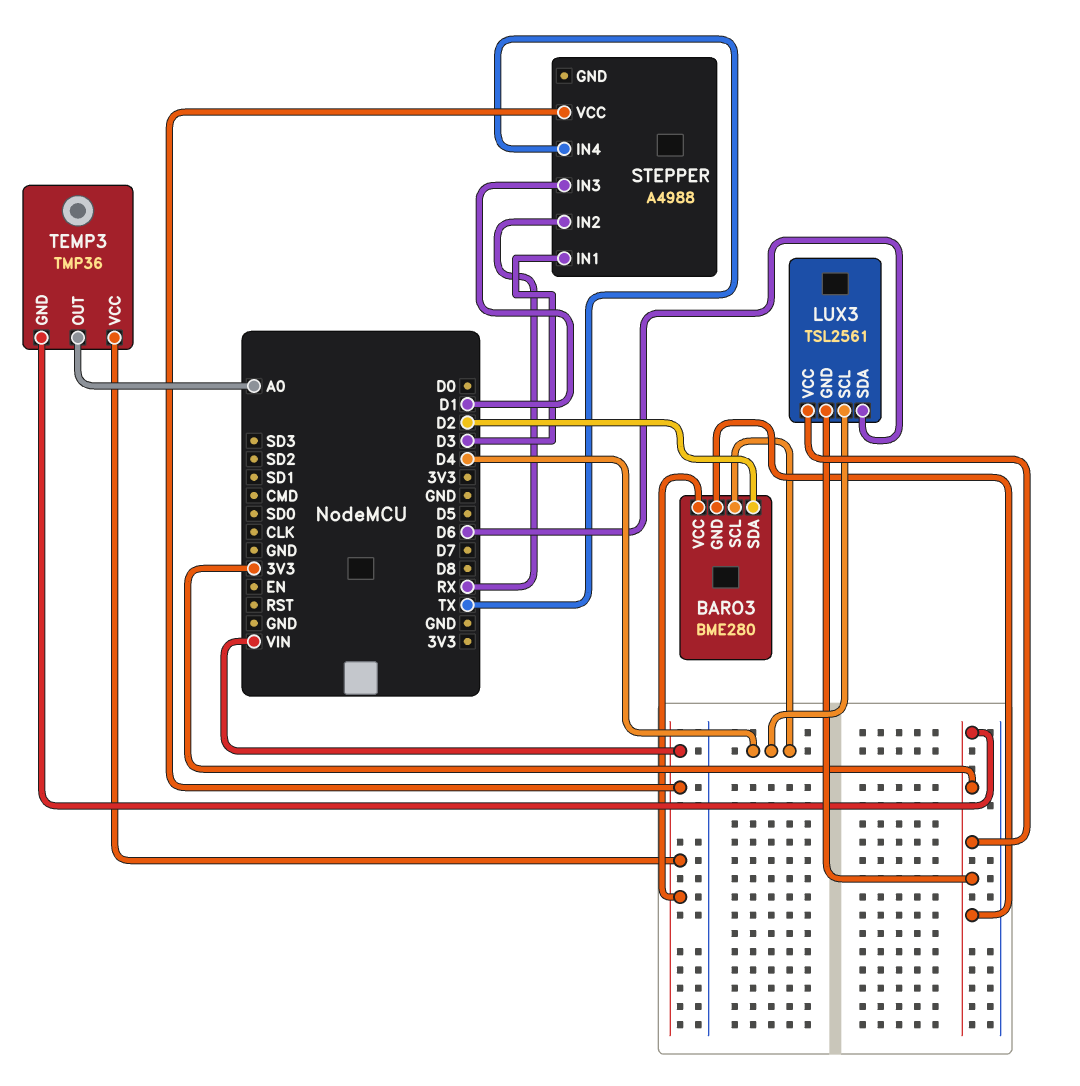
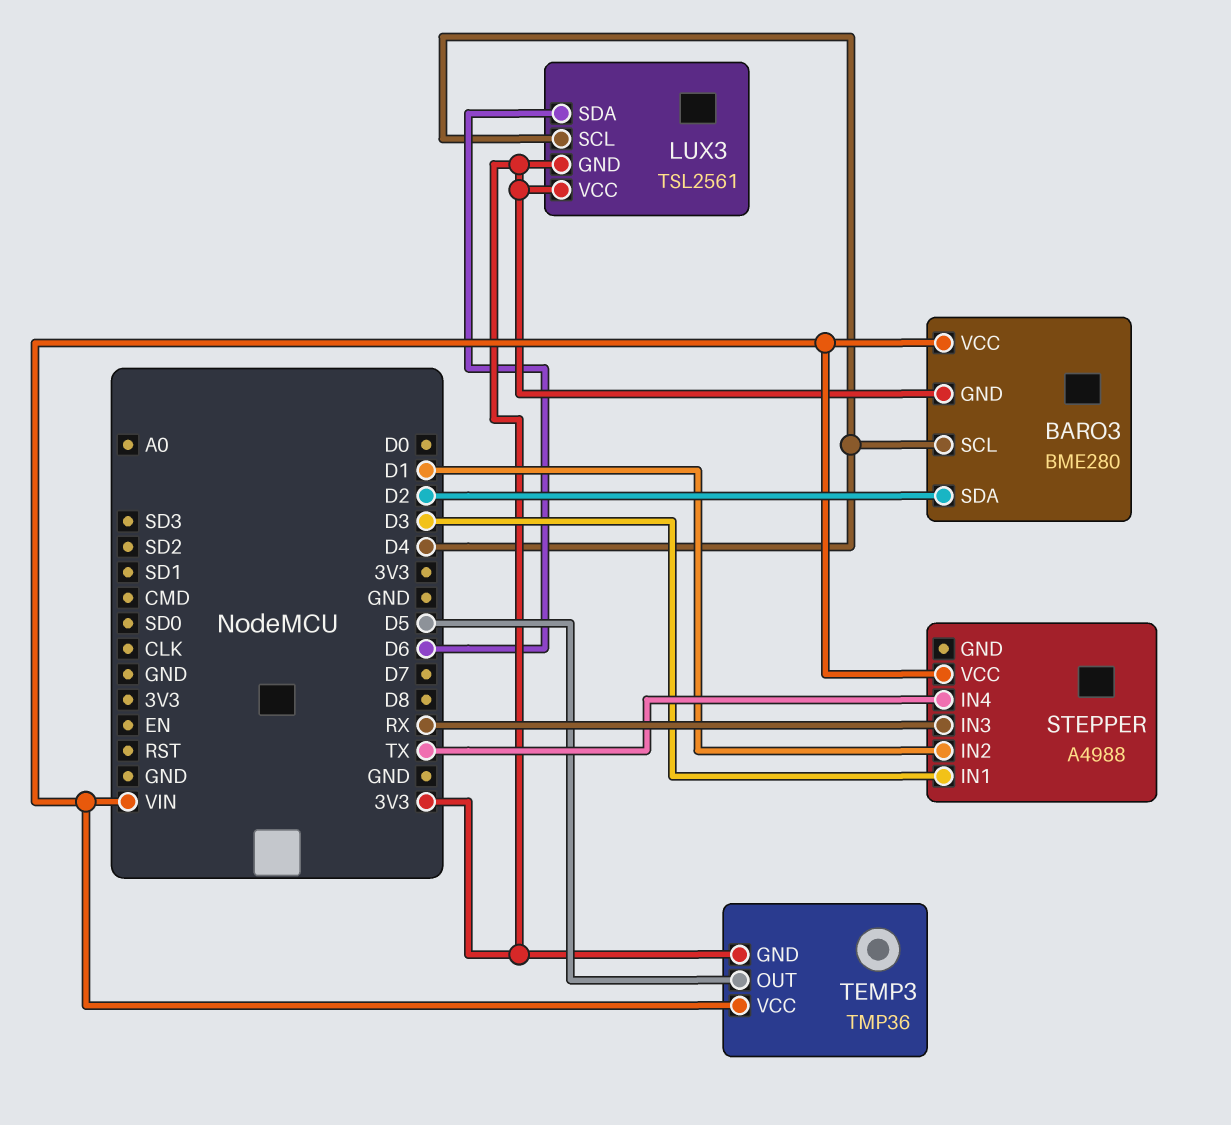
STEPPER pin IN2: RX -> D1
STEPPER pin IN3: D1 -> RX
TEMP3 pin OUT: A0 -> D5

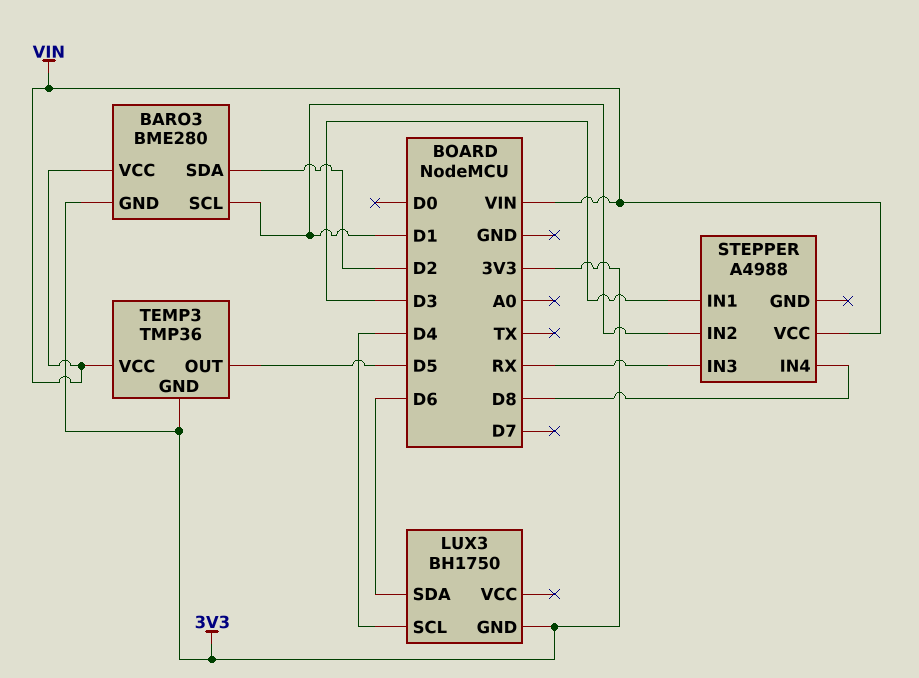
BARO3 pin SCL: D4 -> D1
LUX3: TSL2561 -> BH1750
LUX3 pin VCC: 3V3 -> none
STEPPER pin IN4: TX -> D8

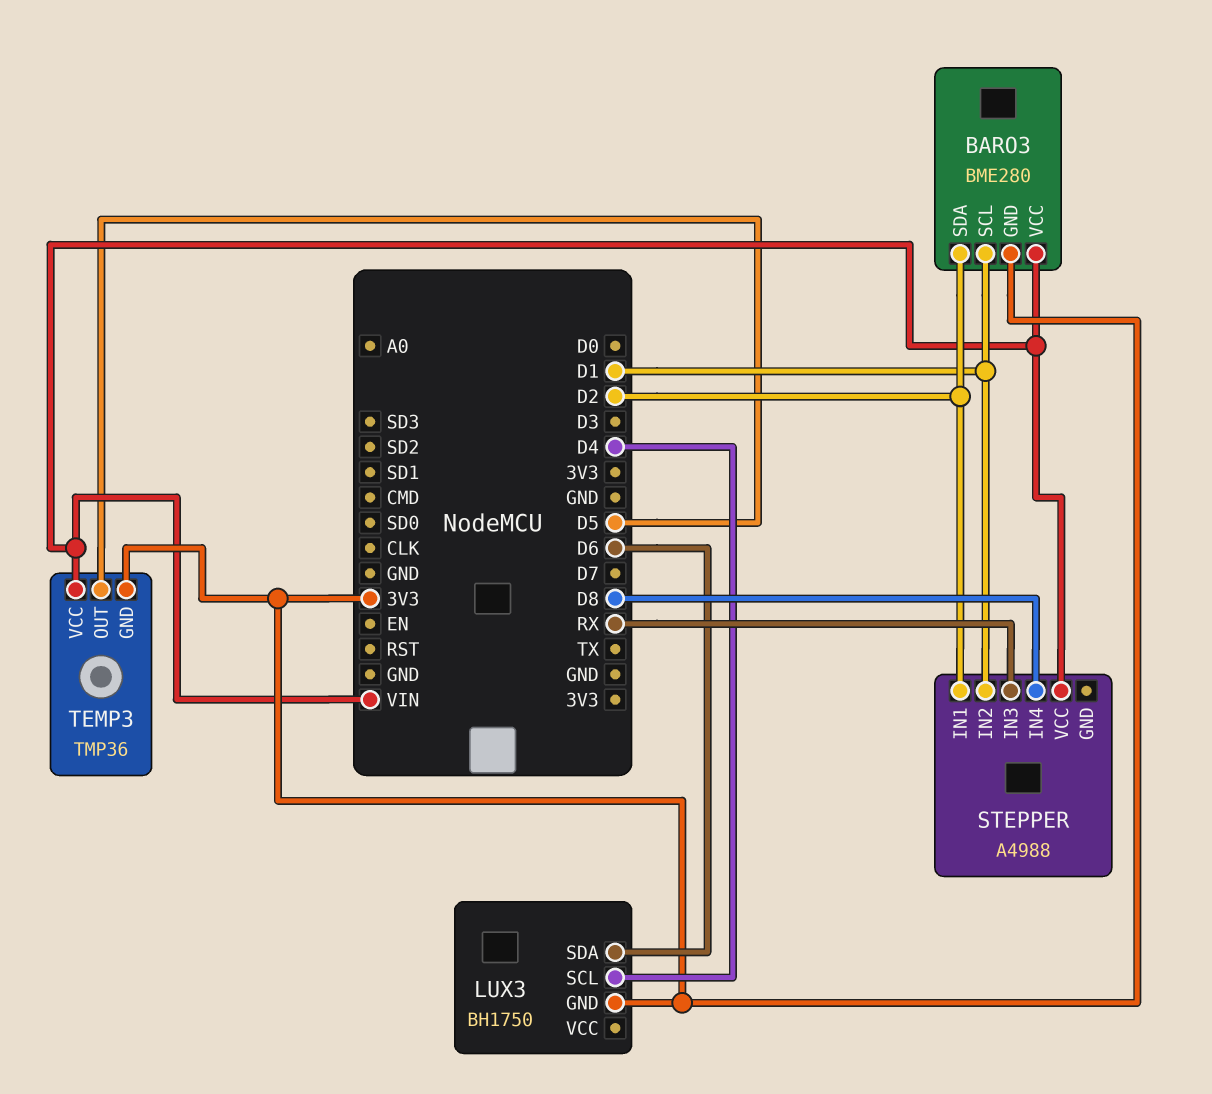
STEPPER pin IN1: D3 -> D2

